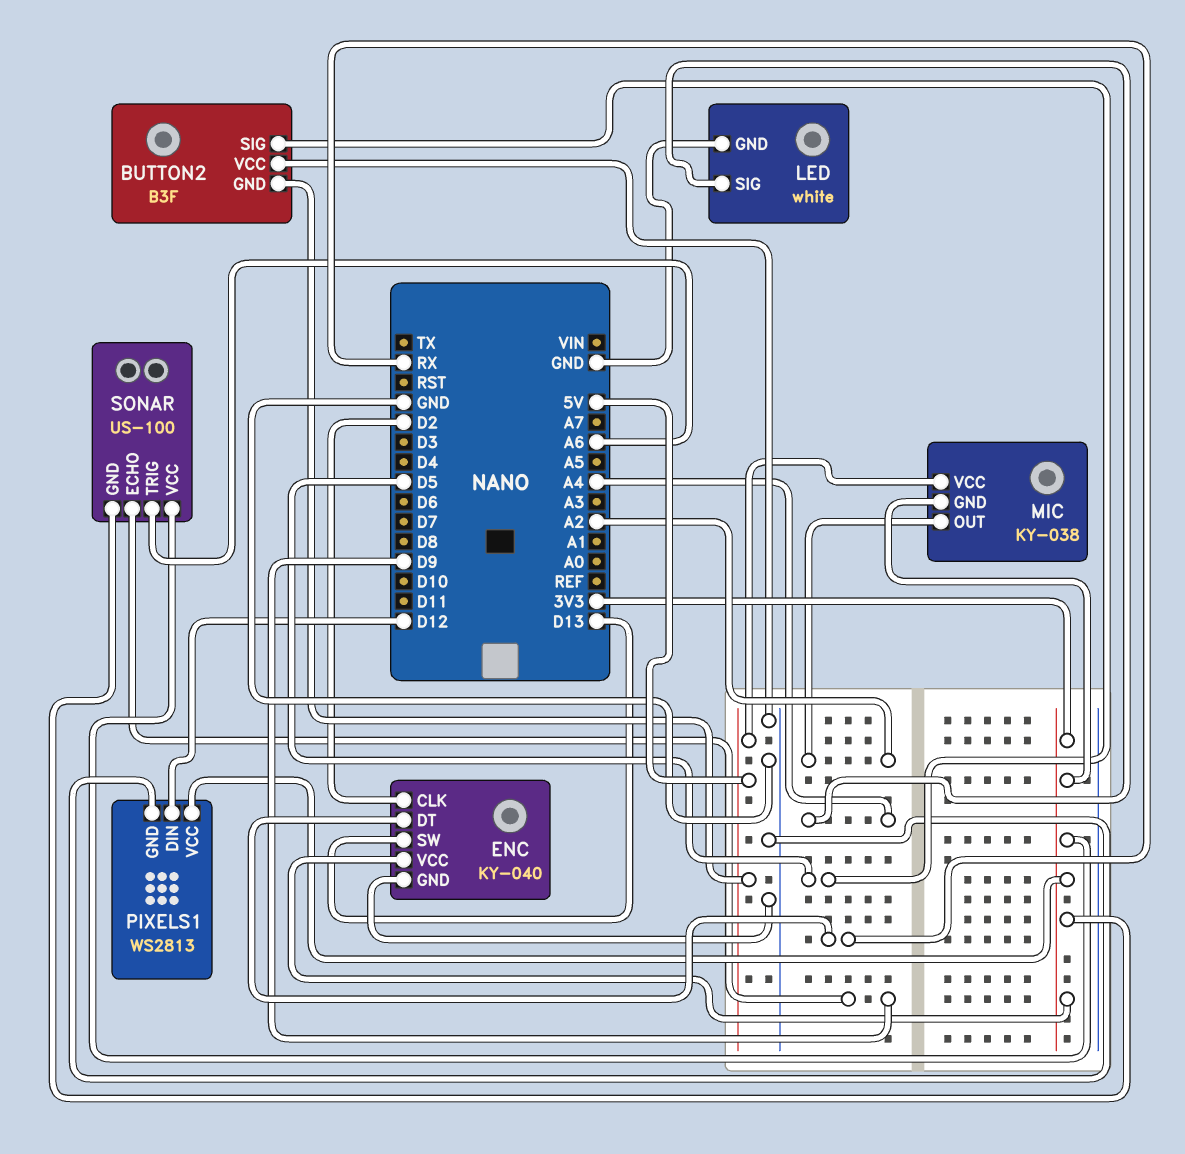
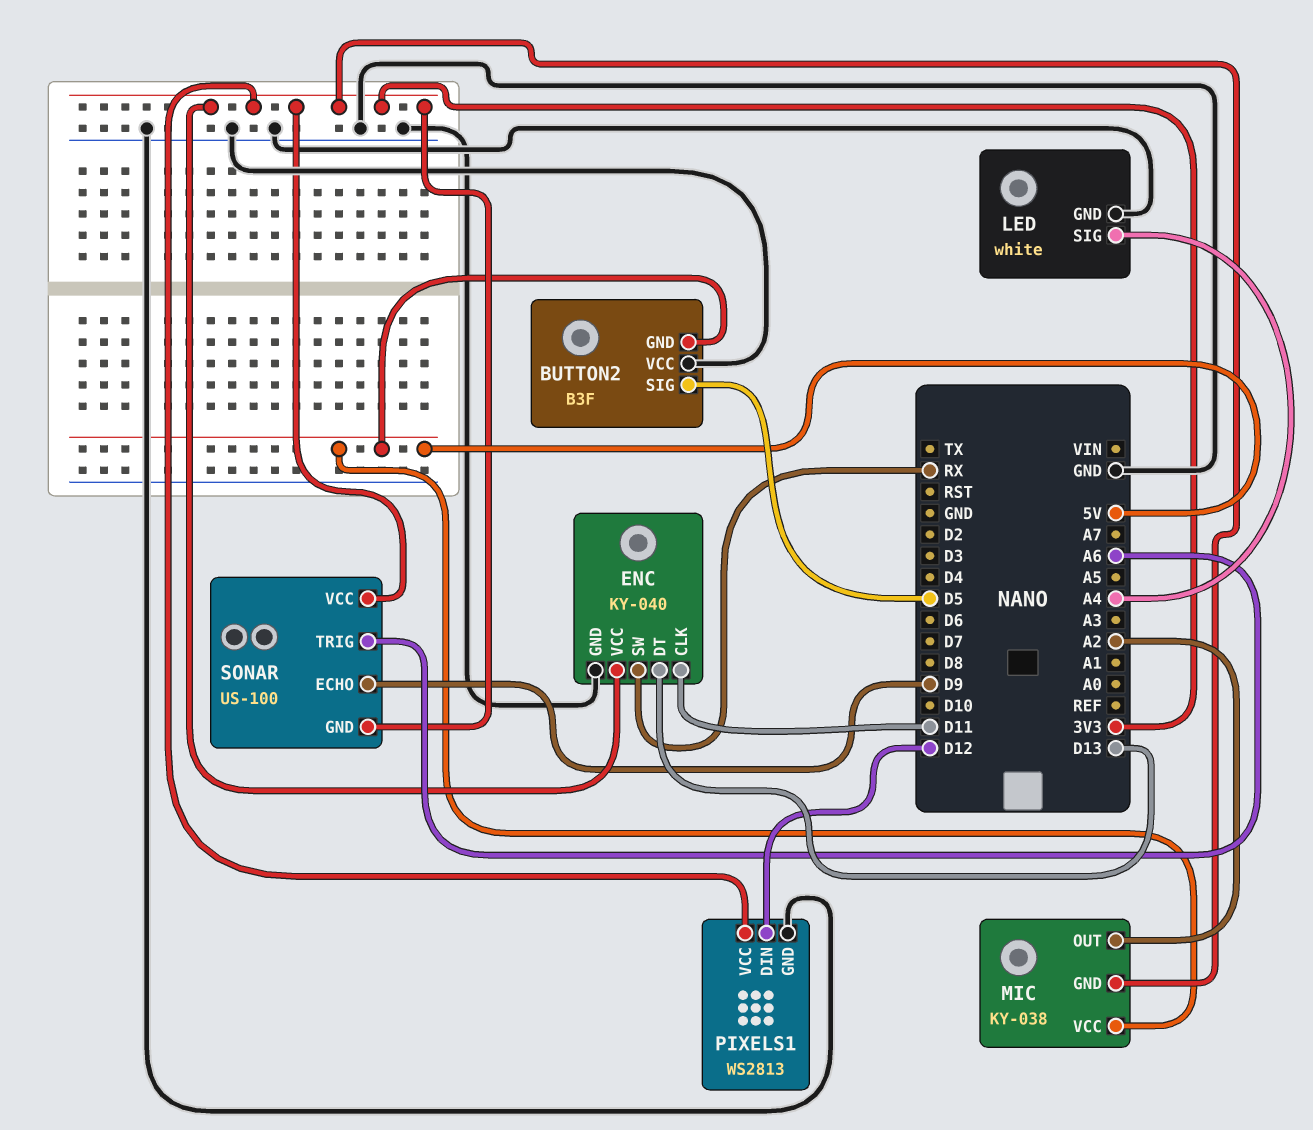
ENC pin CLK: D2 -> D11
ENC pin DT: RX -> D13
ENC pin SW: D13 -> RX

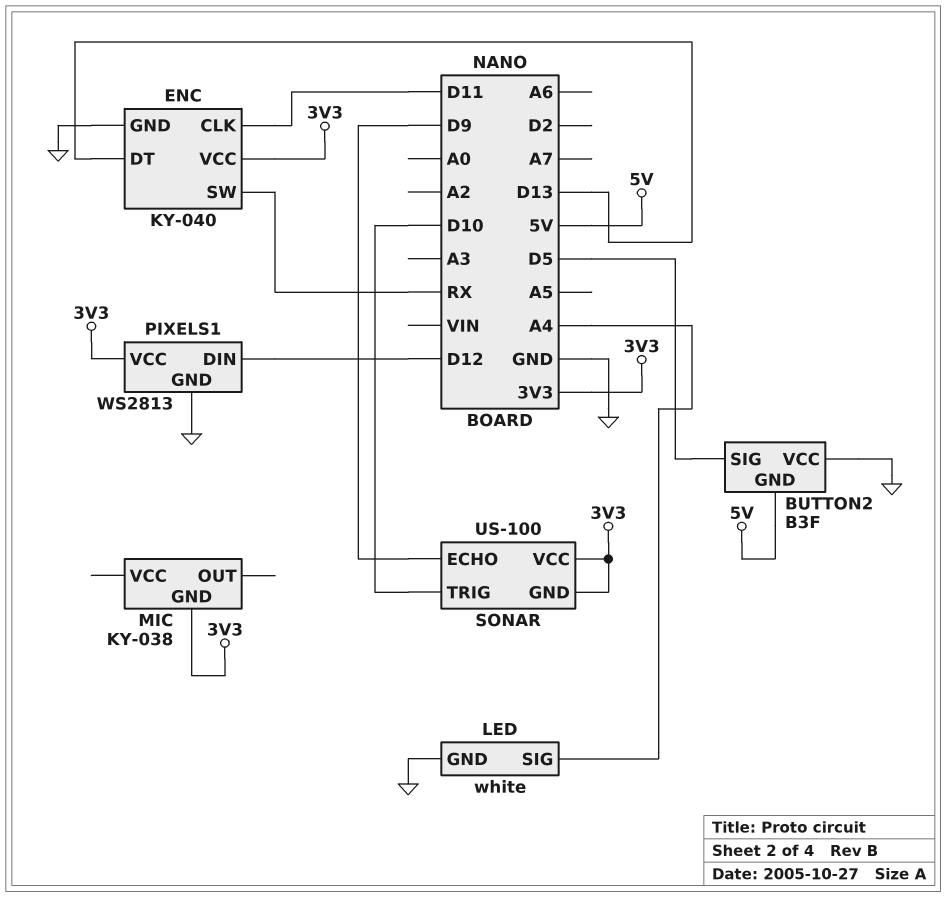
MIC pin OUT: A2 -> none
MIC pin VCC: 5V -> none
SONAR pin TRIG: A6 -> D10

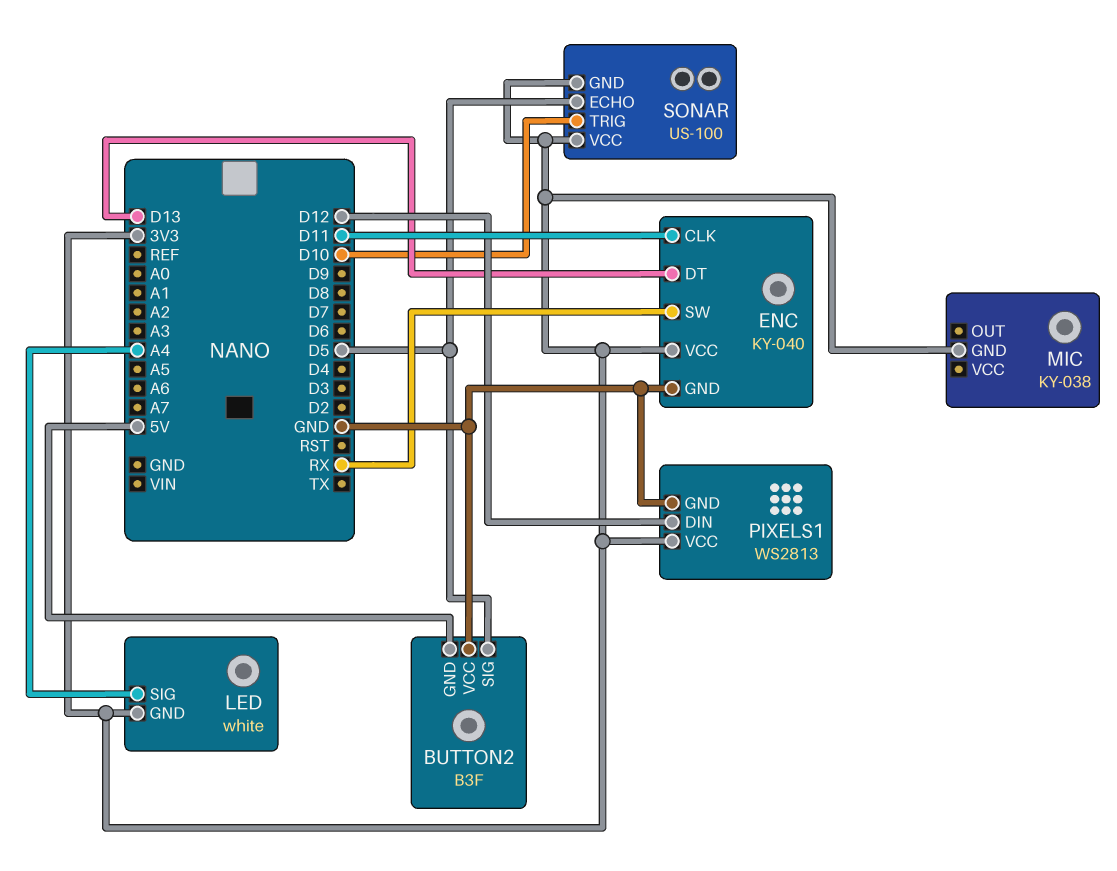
LED pin GND: GND -> 3V3
SONAR pin ECHO: D9 -> D5

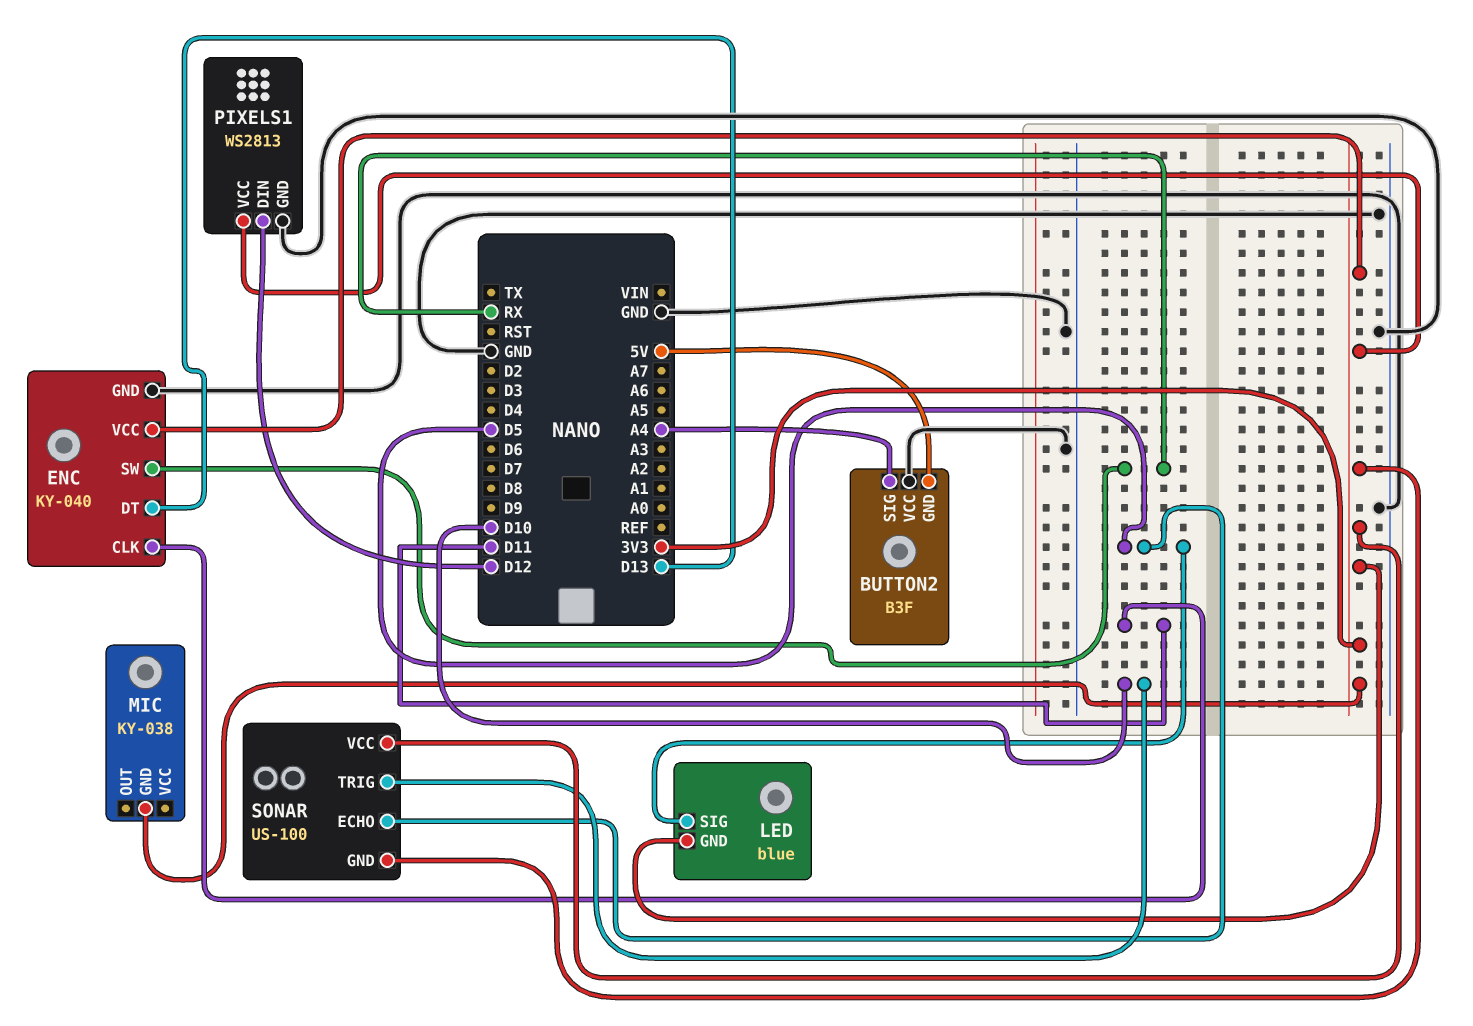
BUTTON2 pin SIG: D5 -> A4
LED: white -> blue
LED pin SIG: A4 -> D5

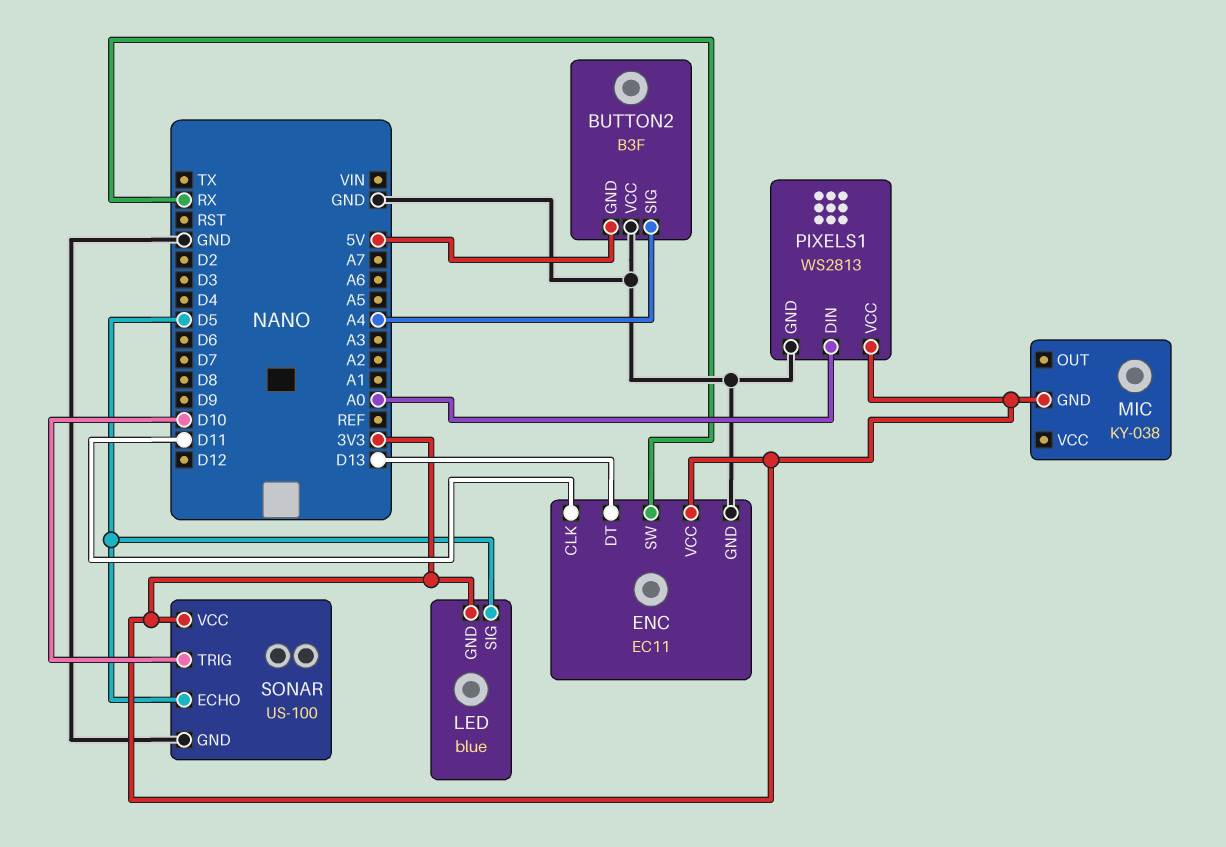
ENC: KY-040 -> EC11
PIXELS1 pin DIN: D12 -> A0
SONAR pin GND: 3V3 -> GND

